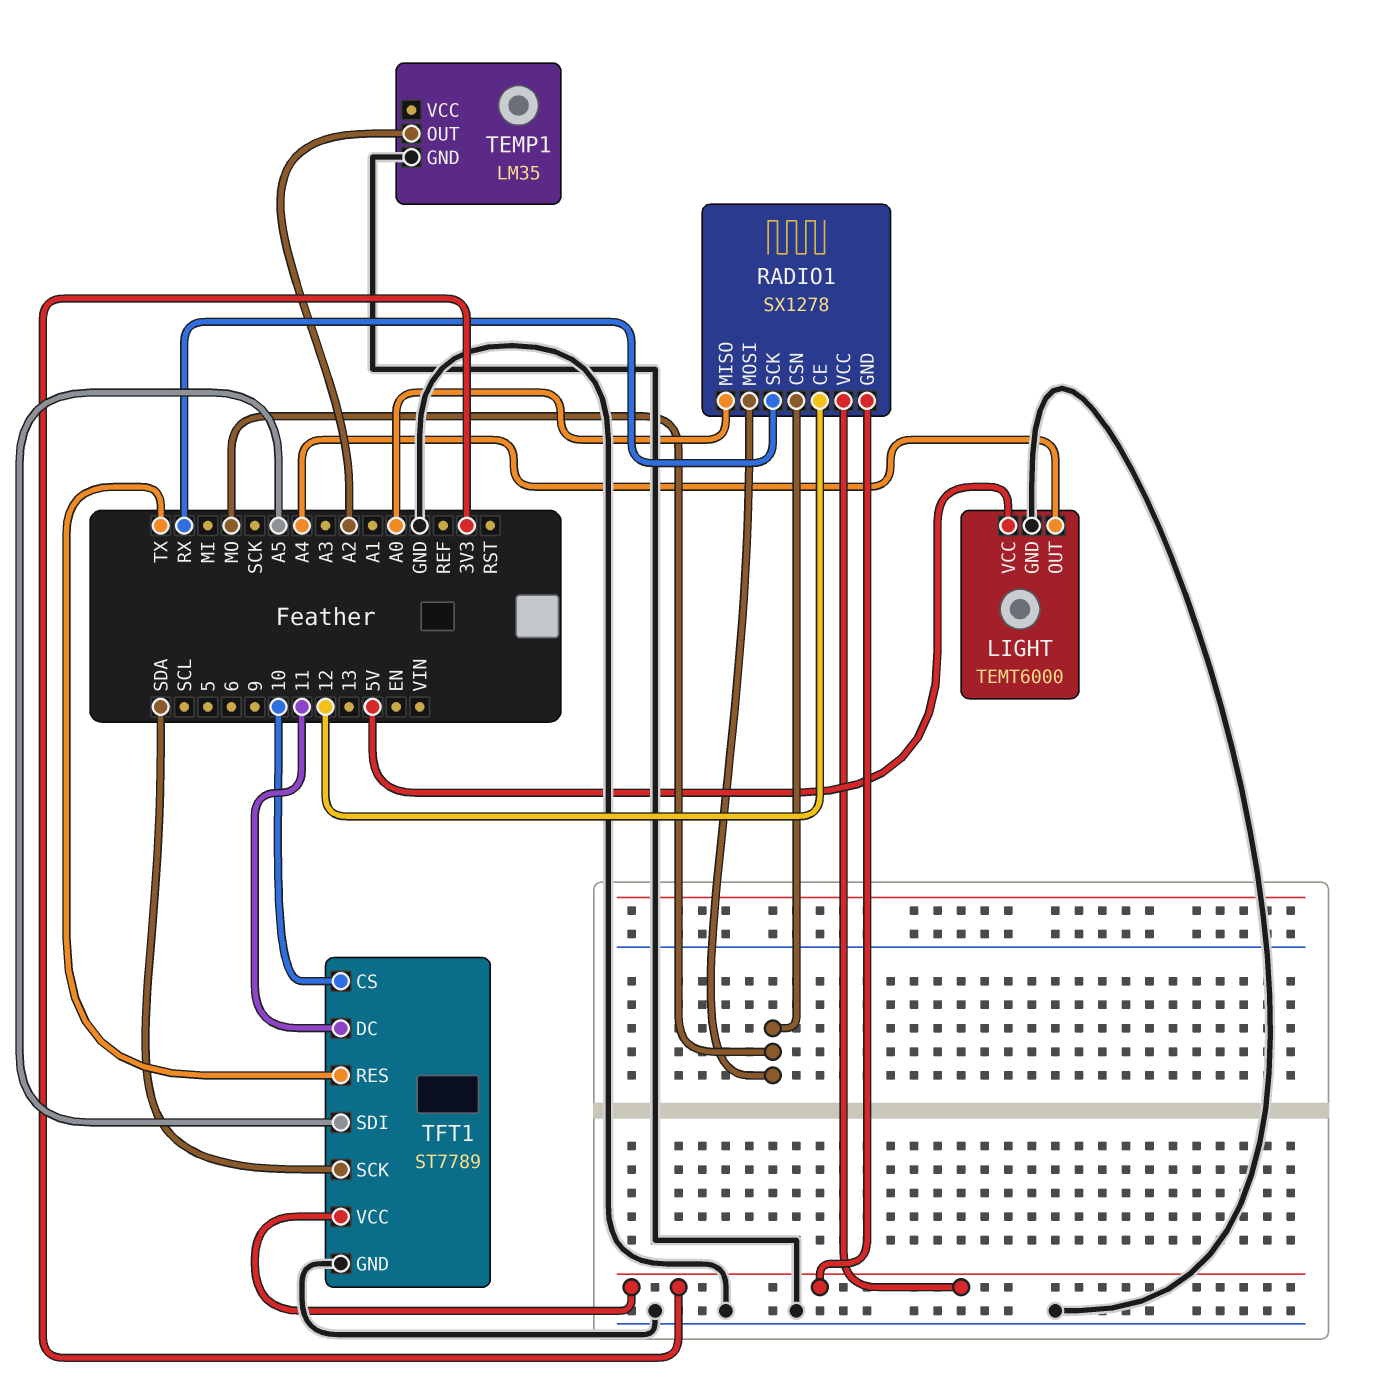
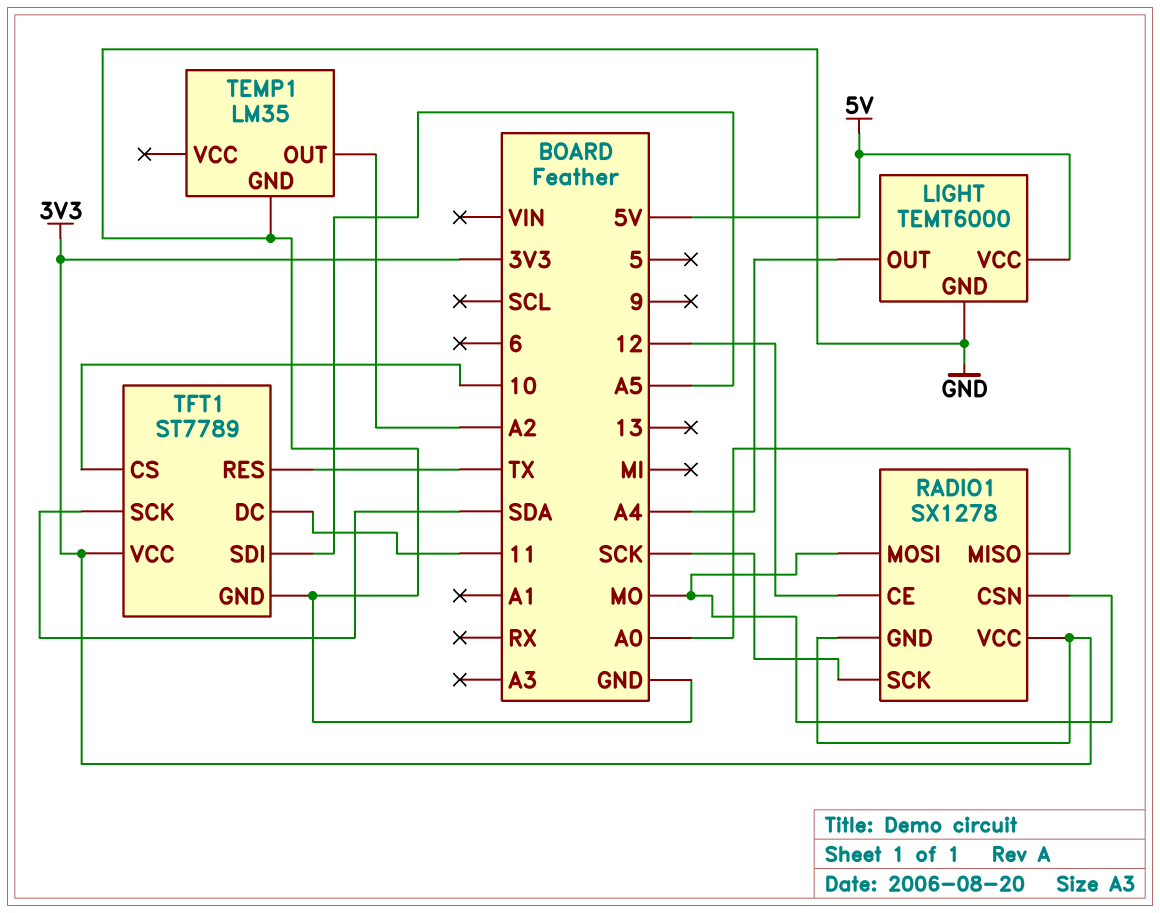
RADIO1 pin SCK: RX -> SCK

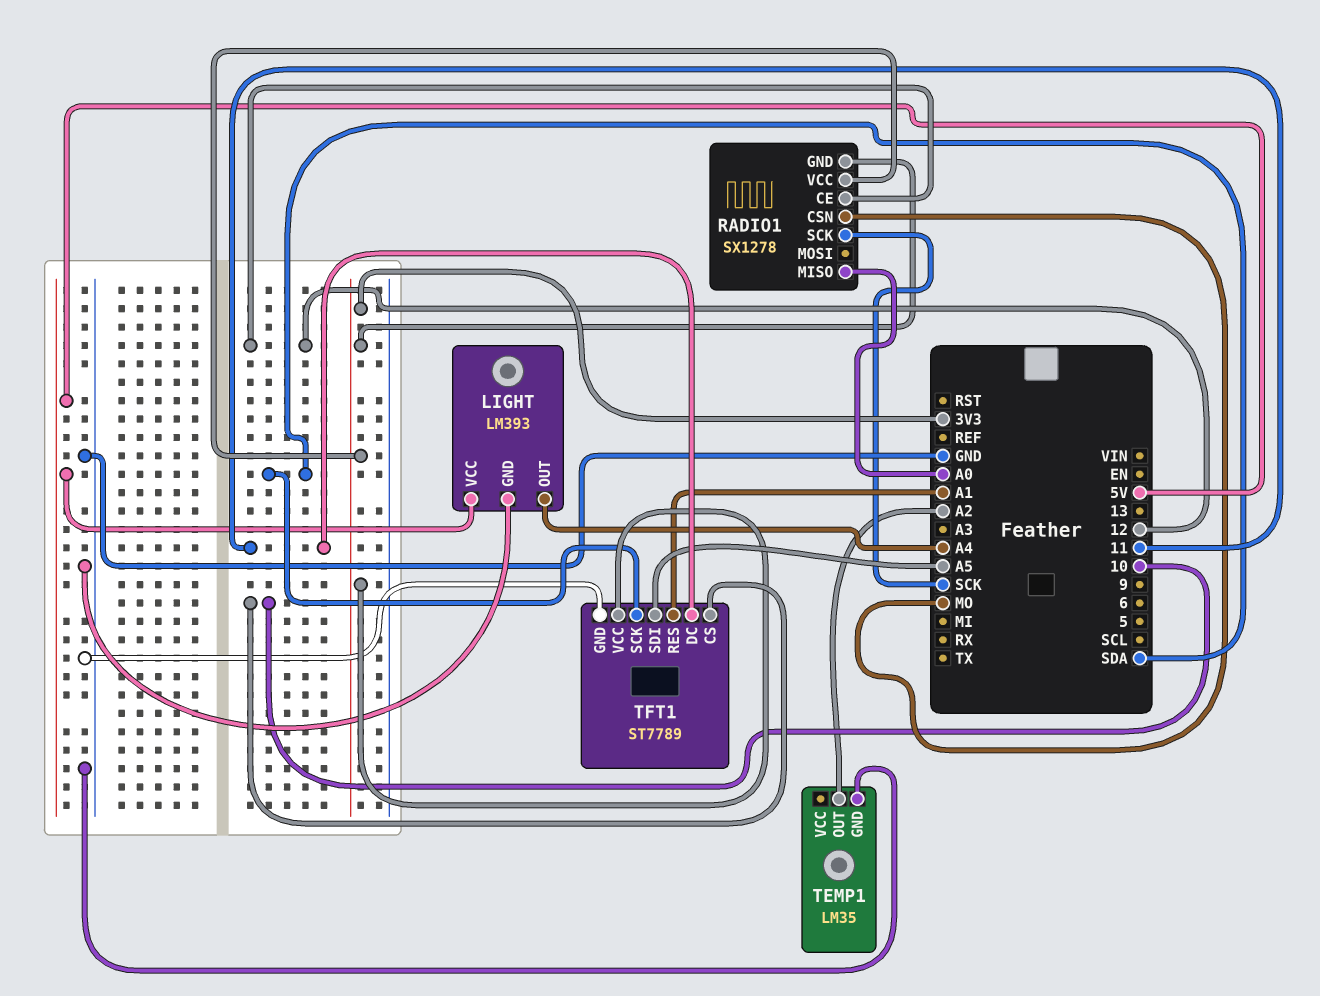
LIGHT: TEMT6000 -> LM393
RADIO1 pin MOSI: MO -> none
TFT1 pin RES: TX -> A1

